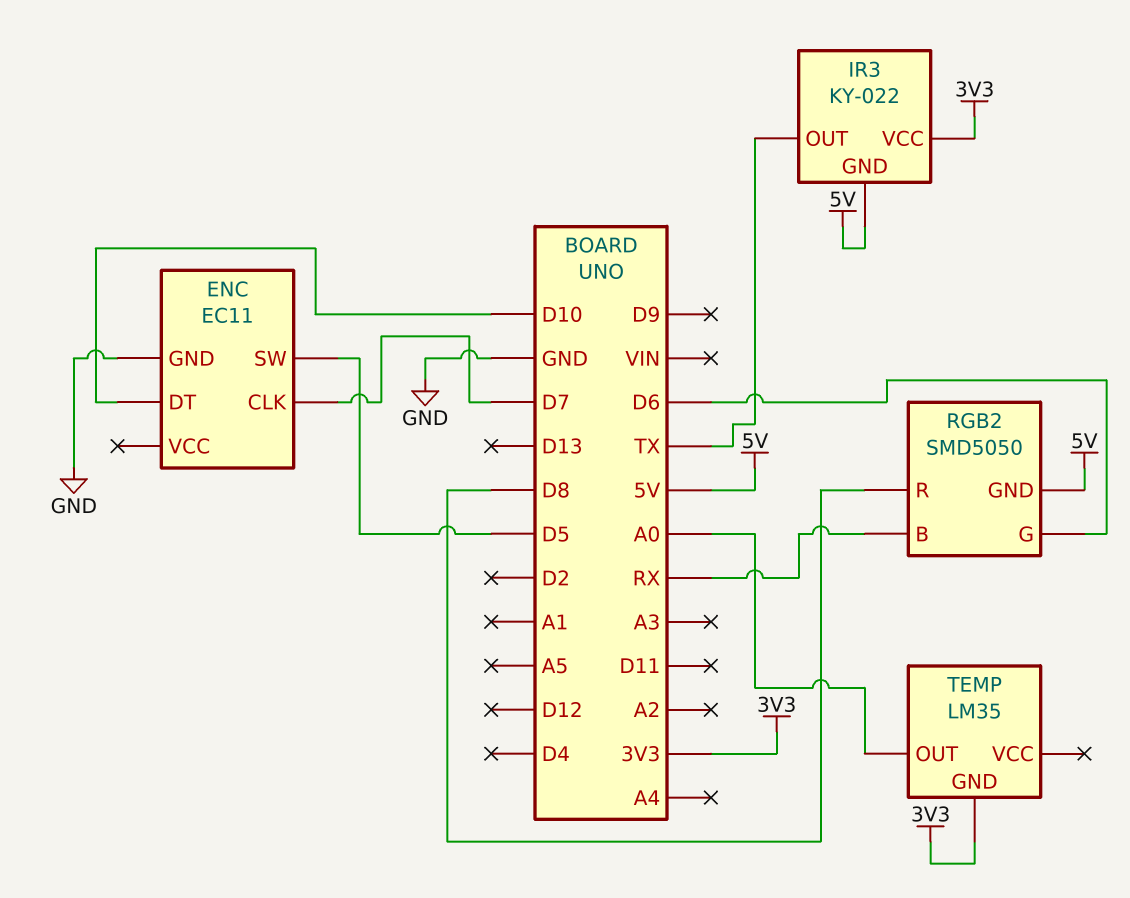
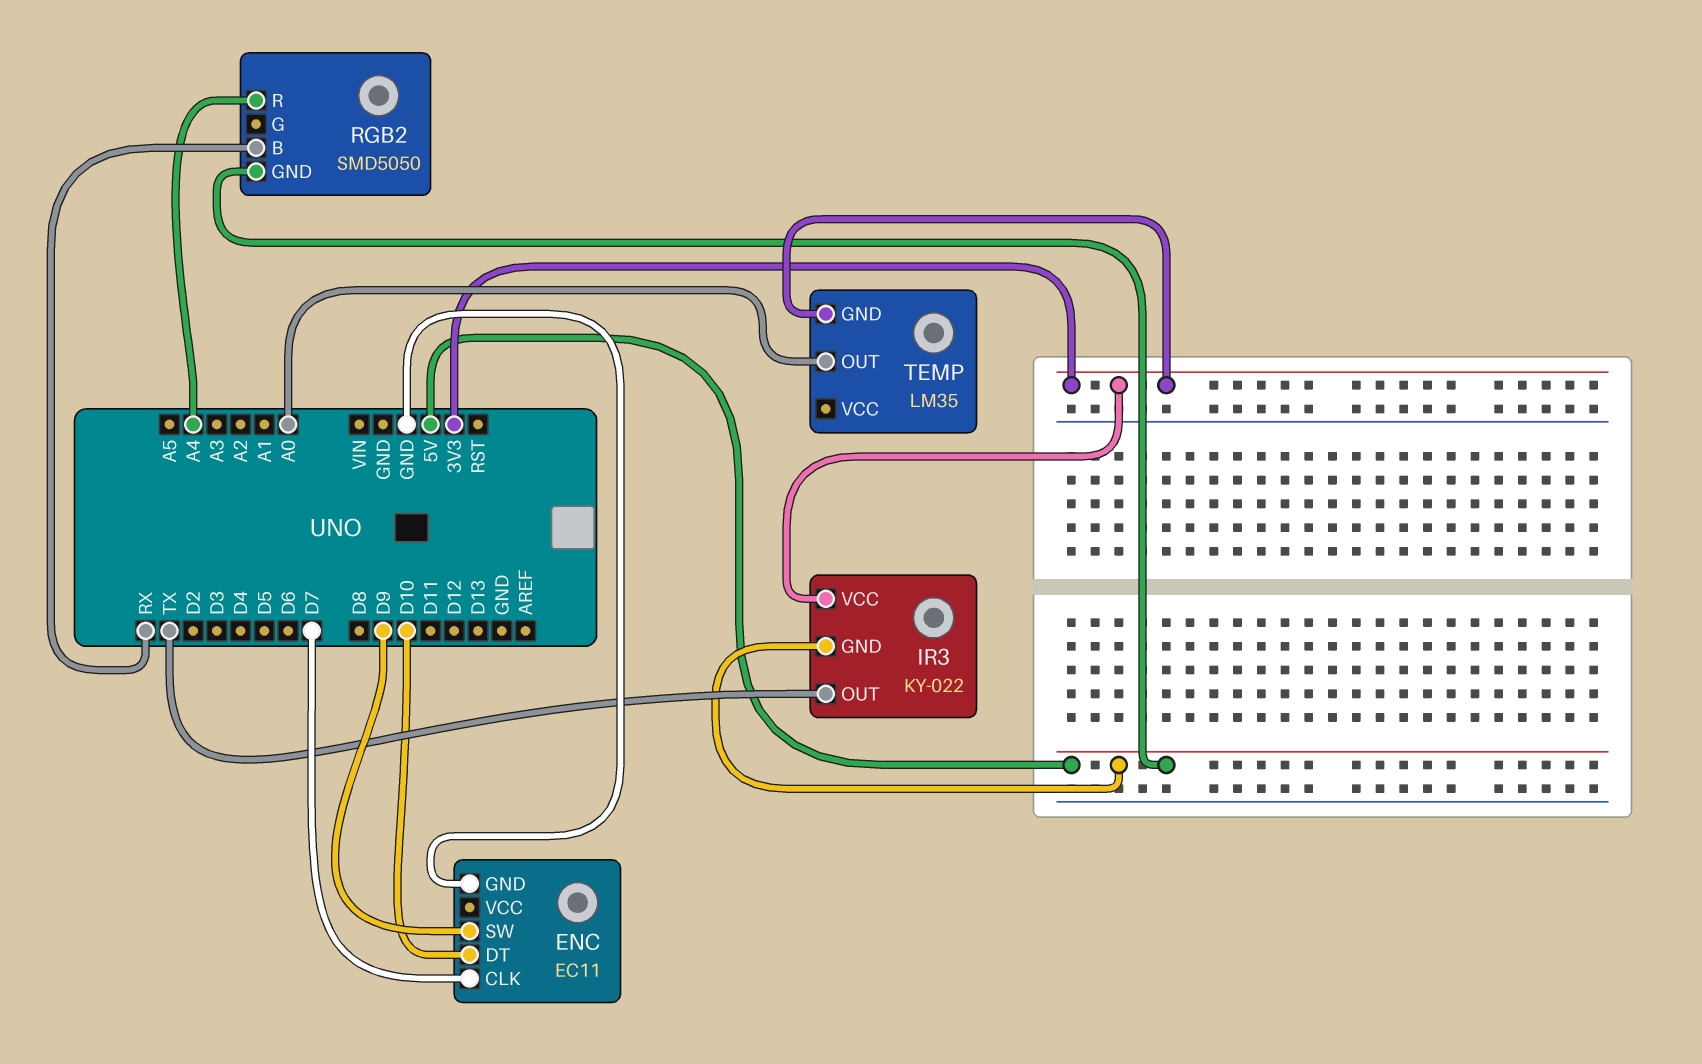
ENC pin SW: D5 -> D9
RGB2 pin G: D6 -> none
RGB2 pin R: D8 -> A4

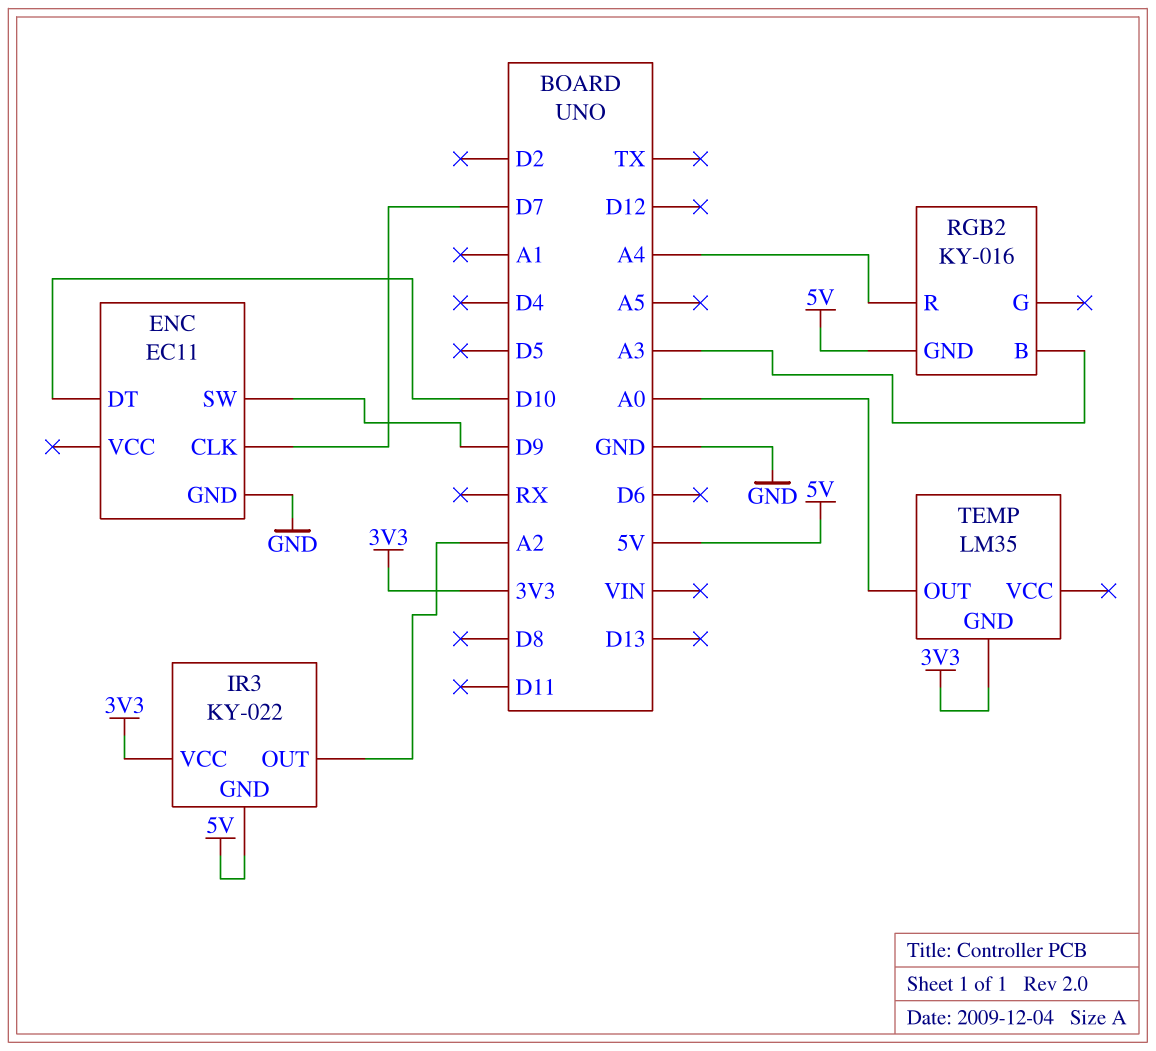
IR3 pin OUT: TX -> A2
RGB2: SMD5050 -> KY-016
RGB2 pin B: RX -> A3

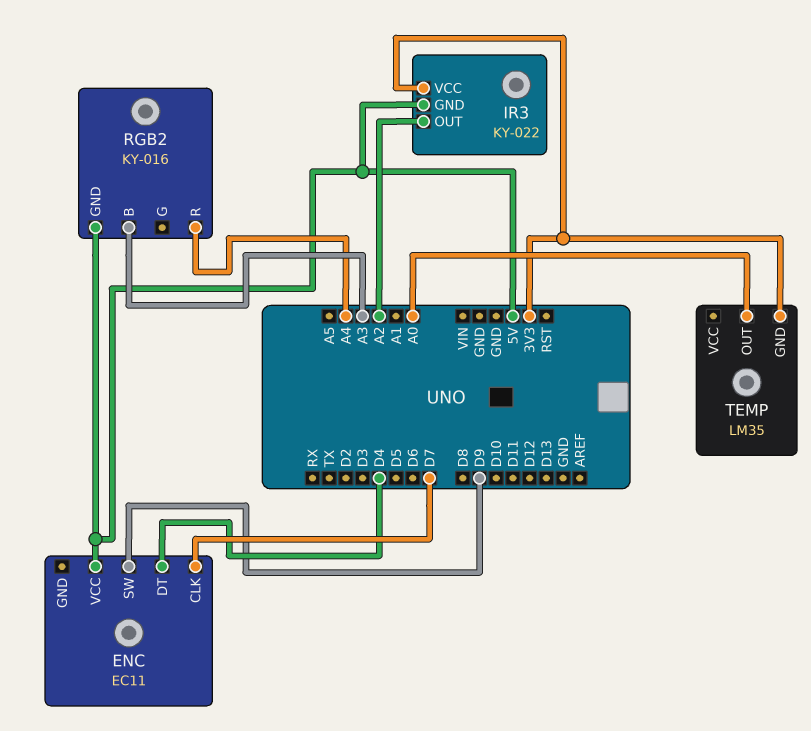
ENC pin DT: D10 -> D4
ENC pin GND: GND -> none
ENC pin VCC: none -> 5V

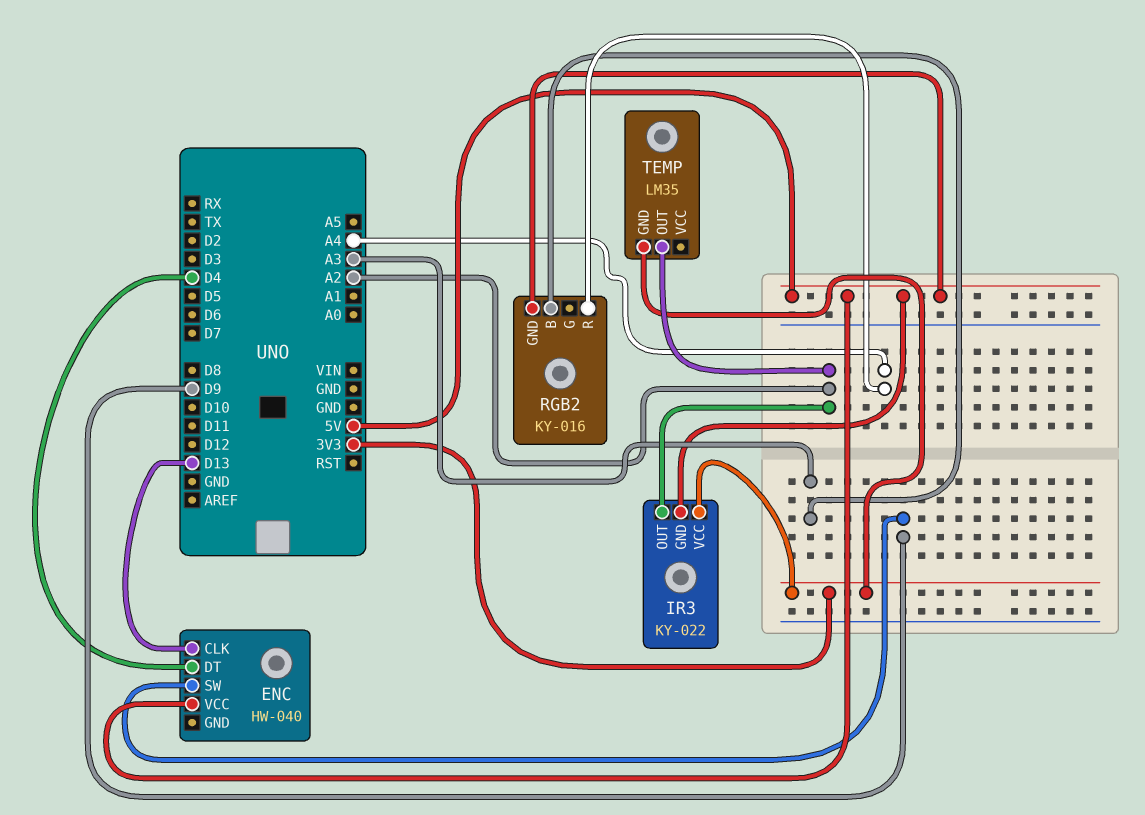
ENC: EC11 -> HW-040
ENC pin CLK: D7 -> D13
TEMP pin OUT: A0 -> A2

